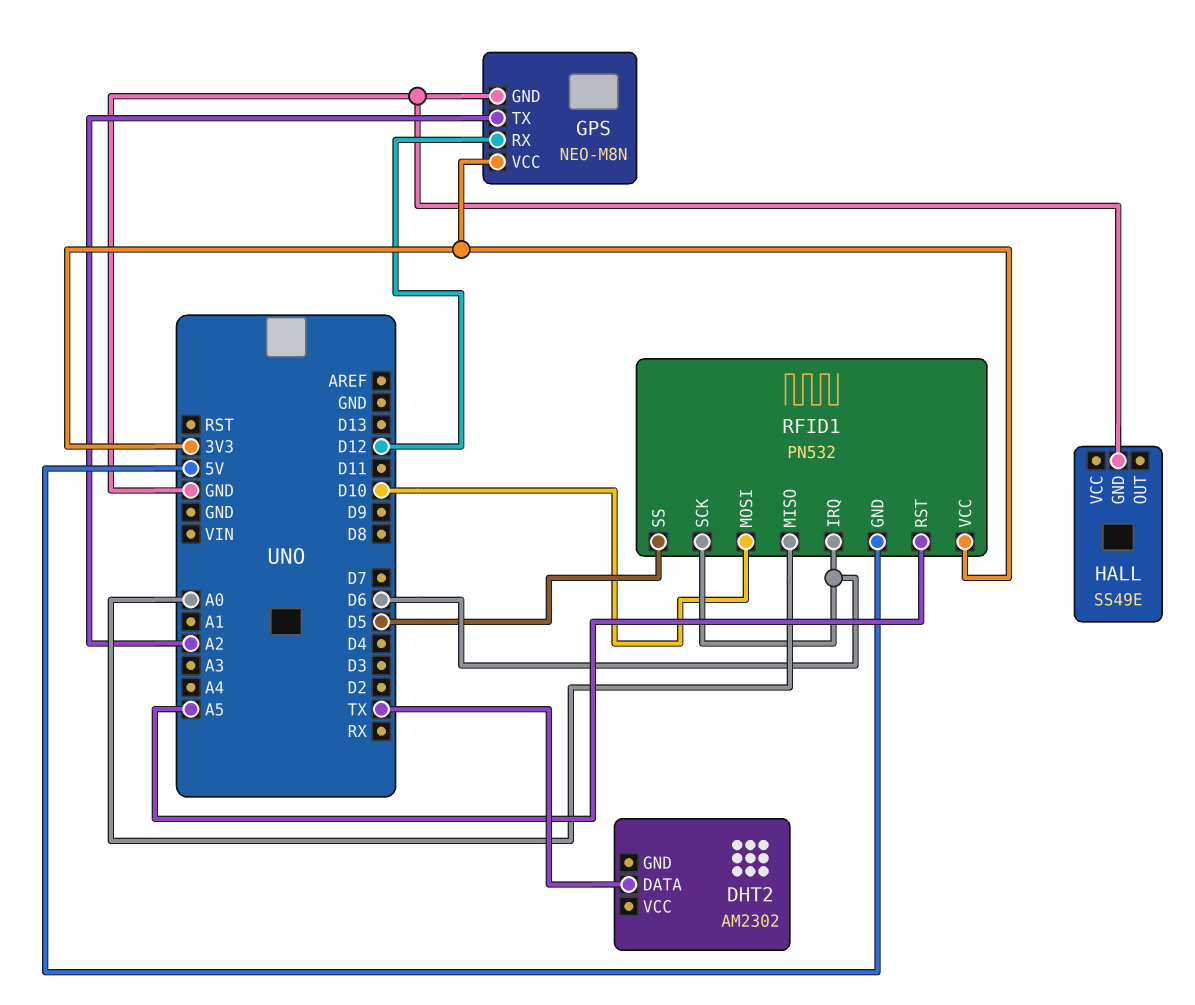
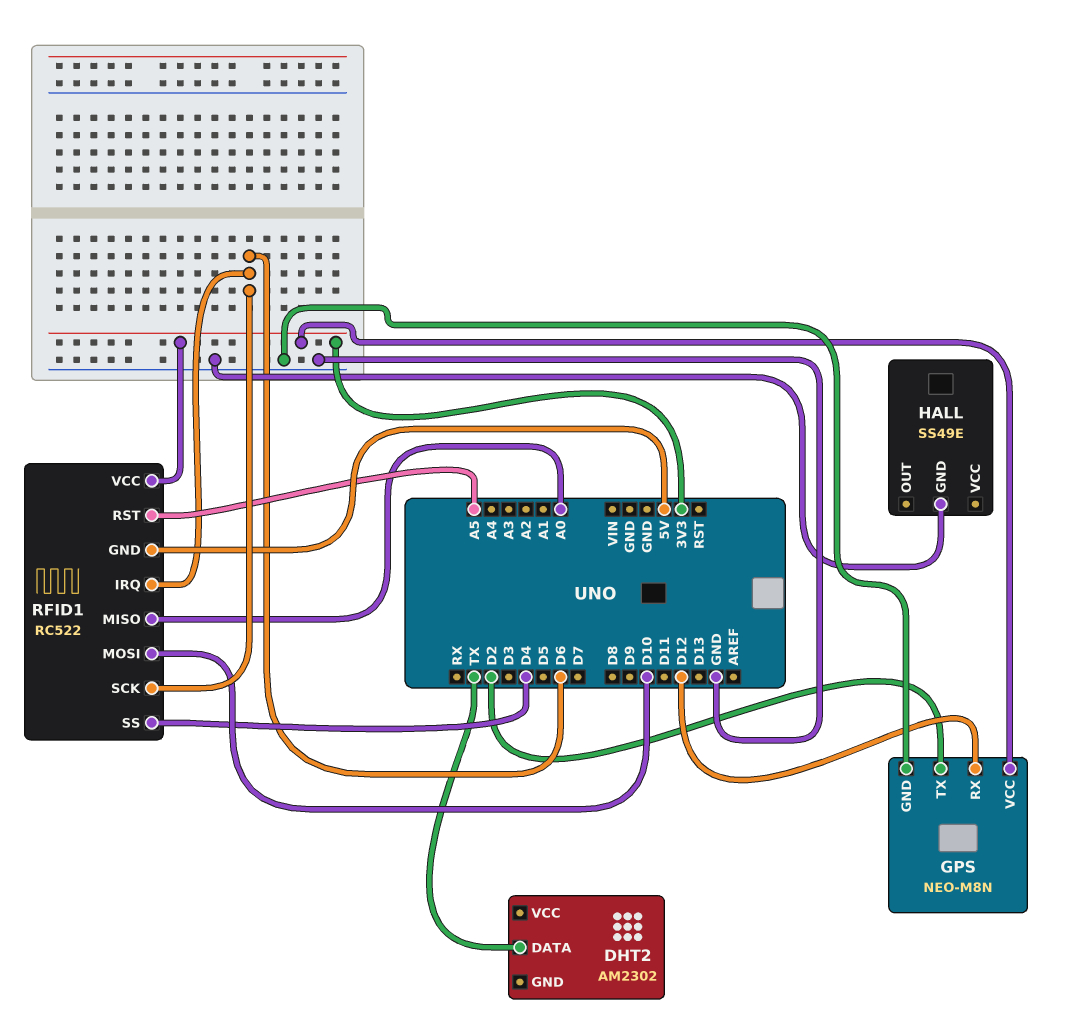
GPS pin TX: A2 -> D2
RFID1: PN532 -> RC522
RFID1 pin SS: D5 -> D4

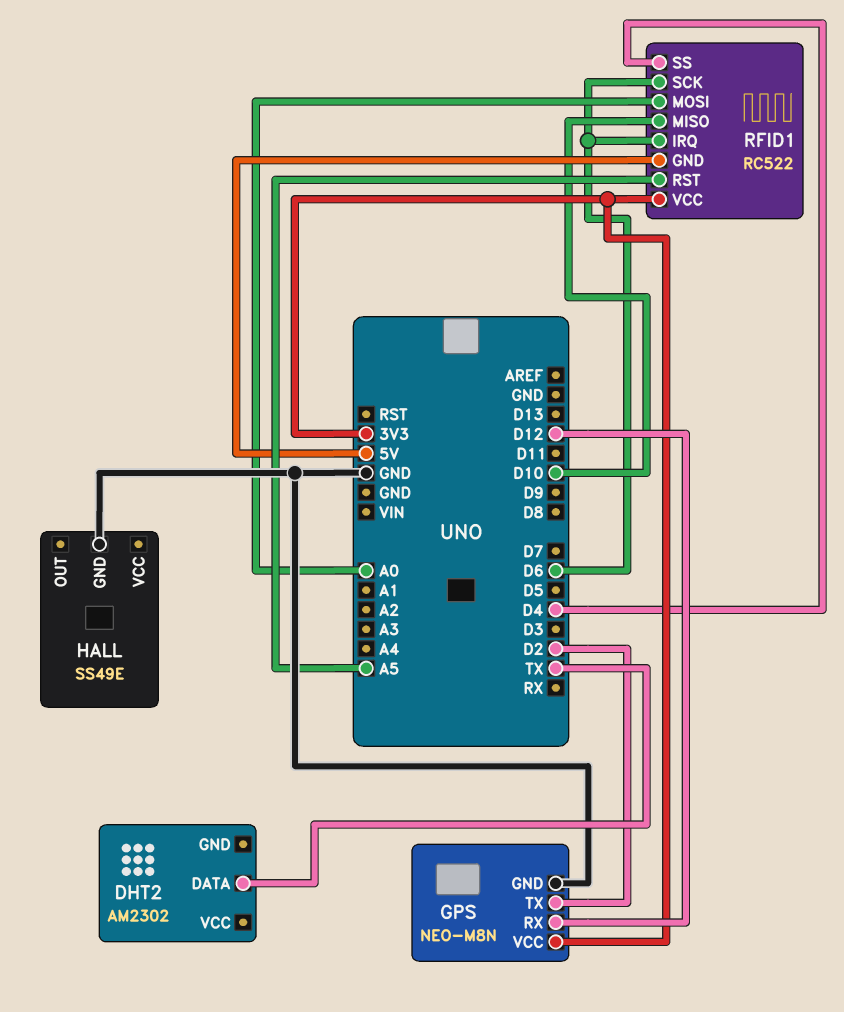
RFID1 pin MISO: A0 -> D10
RFID1 pin MOSI: D10 -> A0

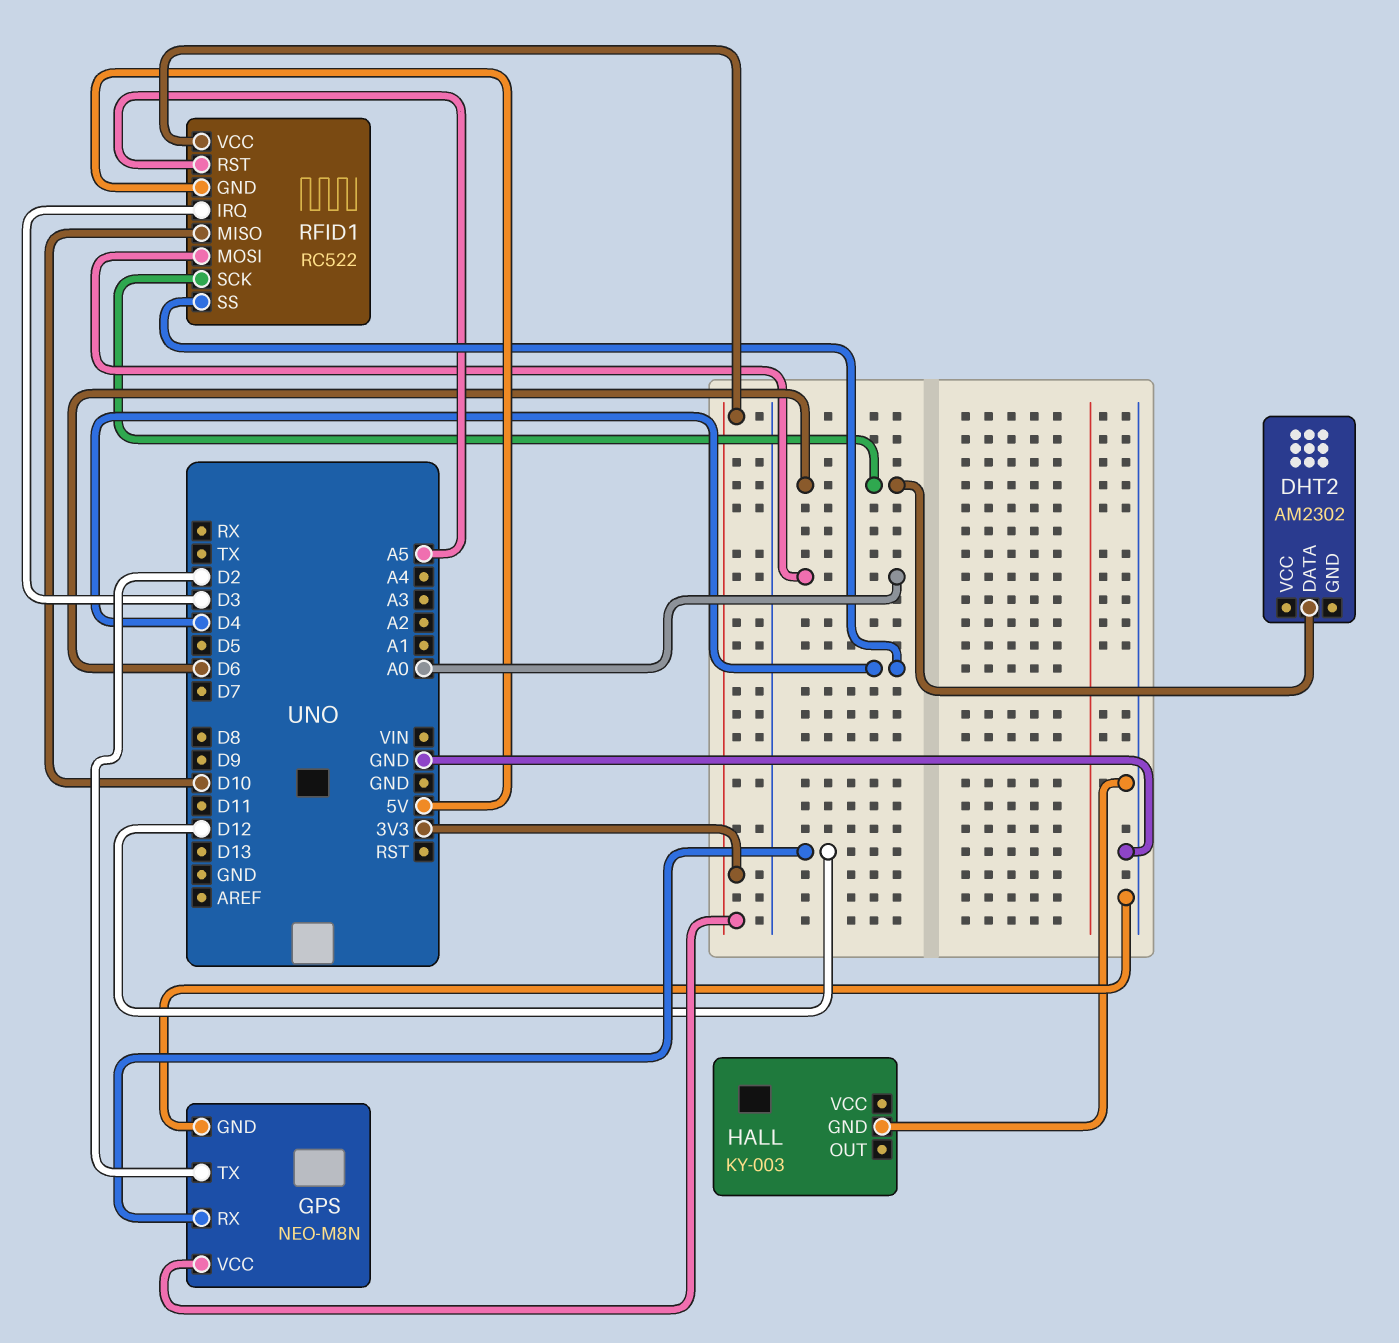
DHT2 pin DATA: TX -> D6
HALL: SS49E -> KY-003
RFID1 pin IRQ: D6 -> D3

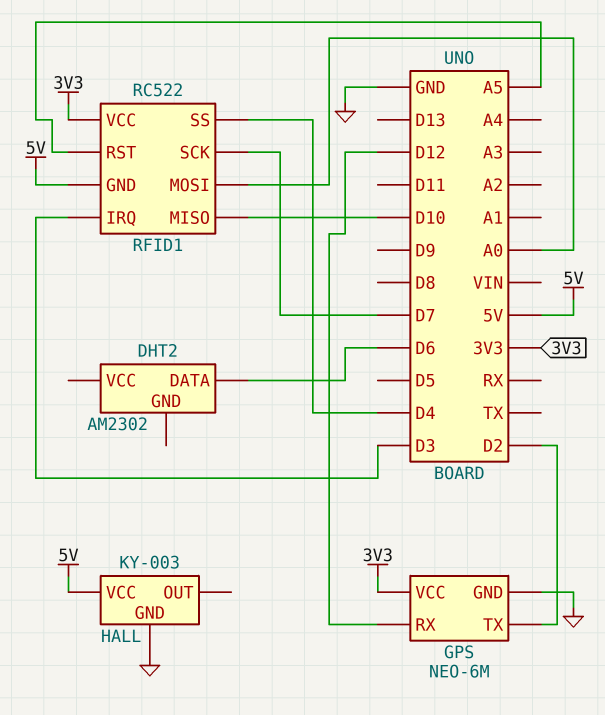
GPS: NEO-M8N -> NEO-6M
HALL pin VCC: none -> 5V
RFID1 pin SCK: D6 -> D7

